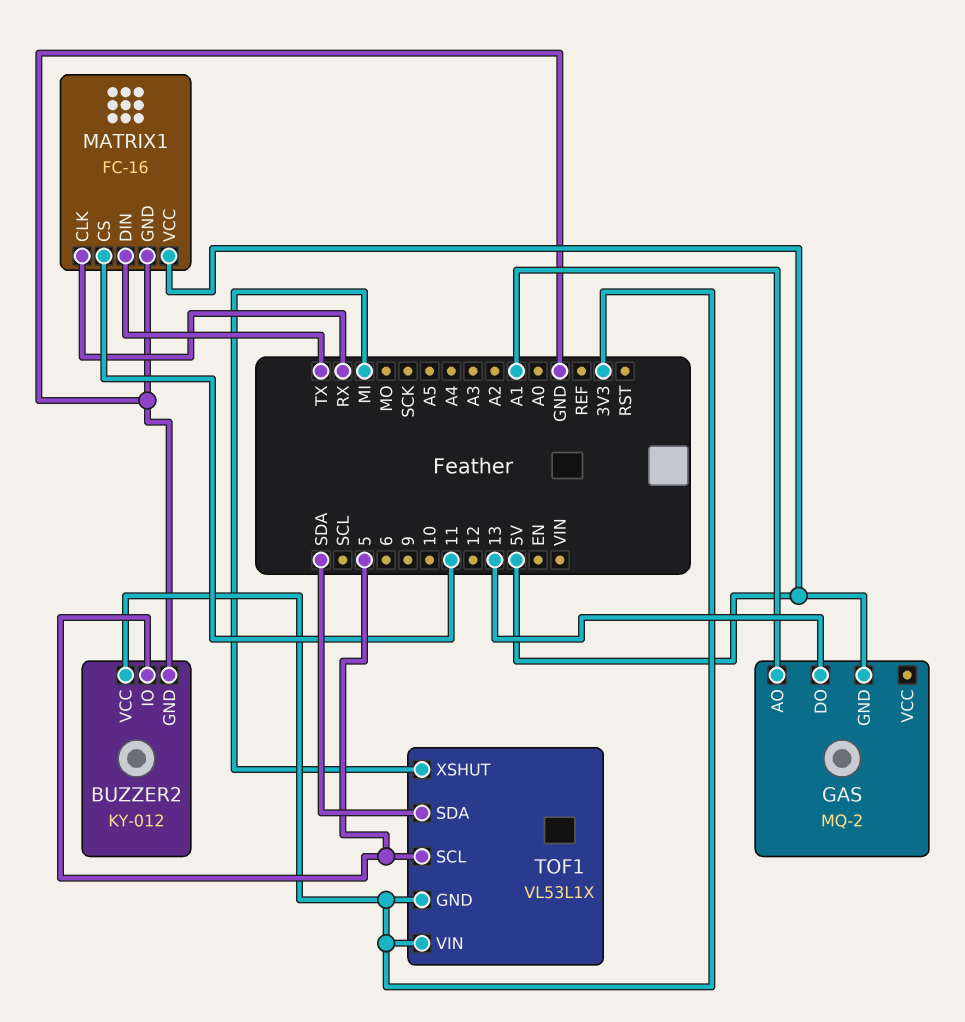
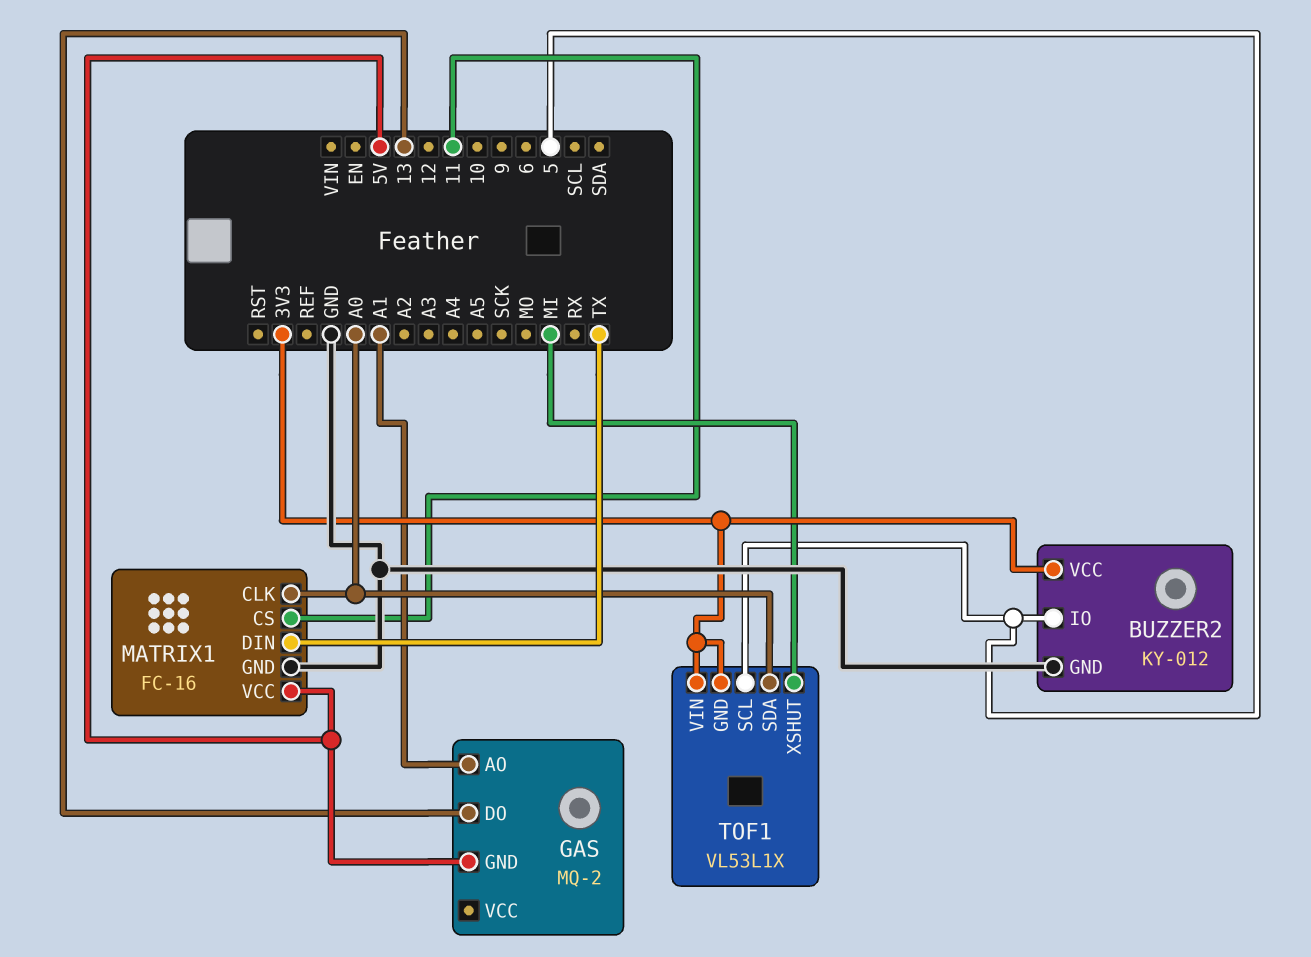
MATRIX1 pin CLK: RX -> A0
TOF1 pin SDA: SDA -> A0

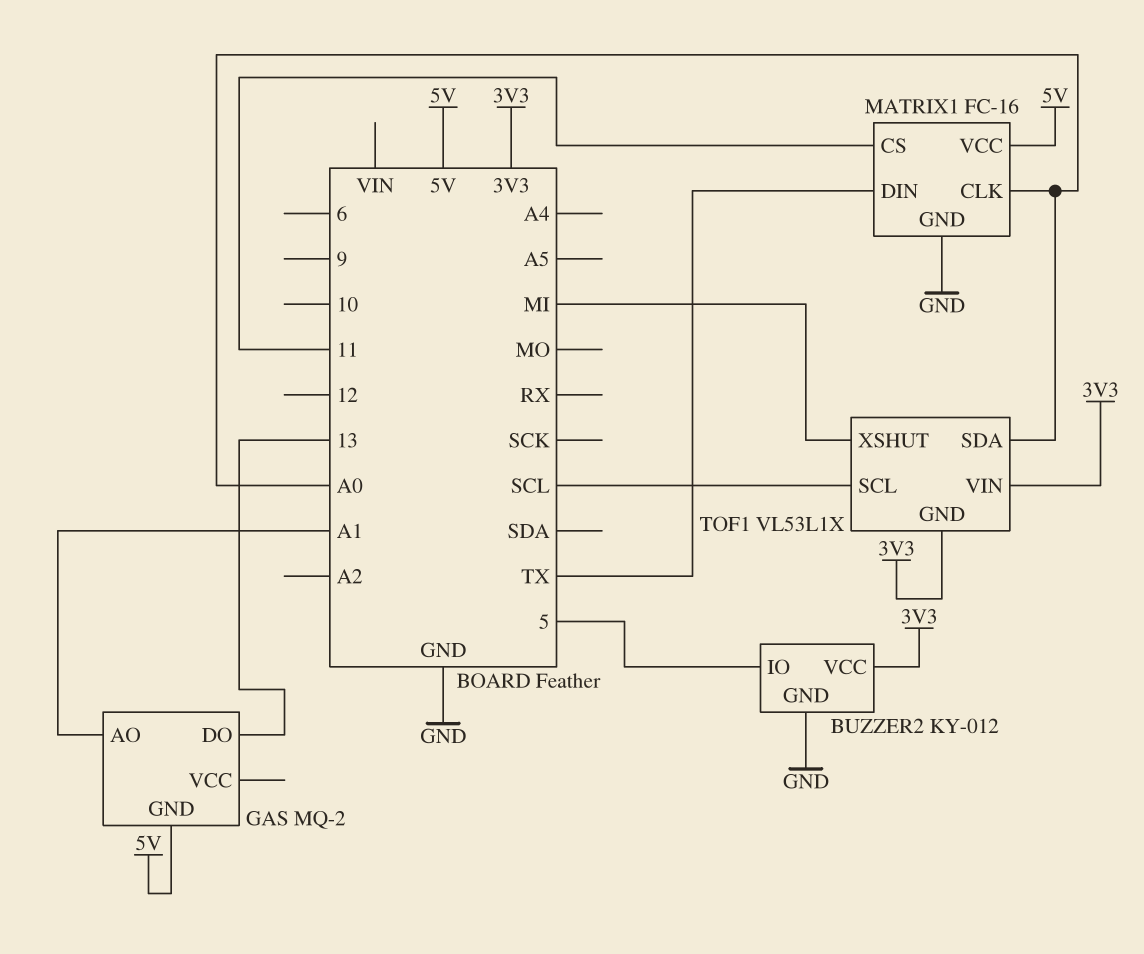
TOF1 pin SCL: 5 -> SCL

